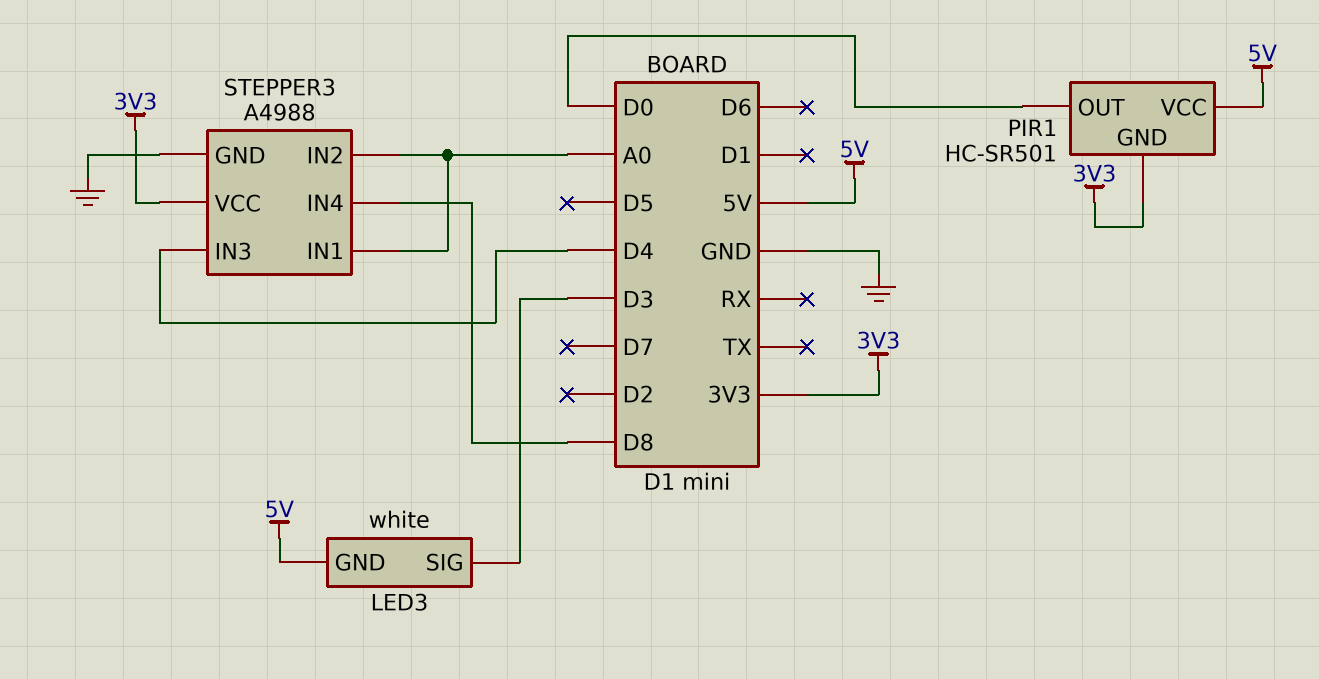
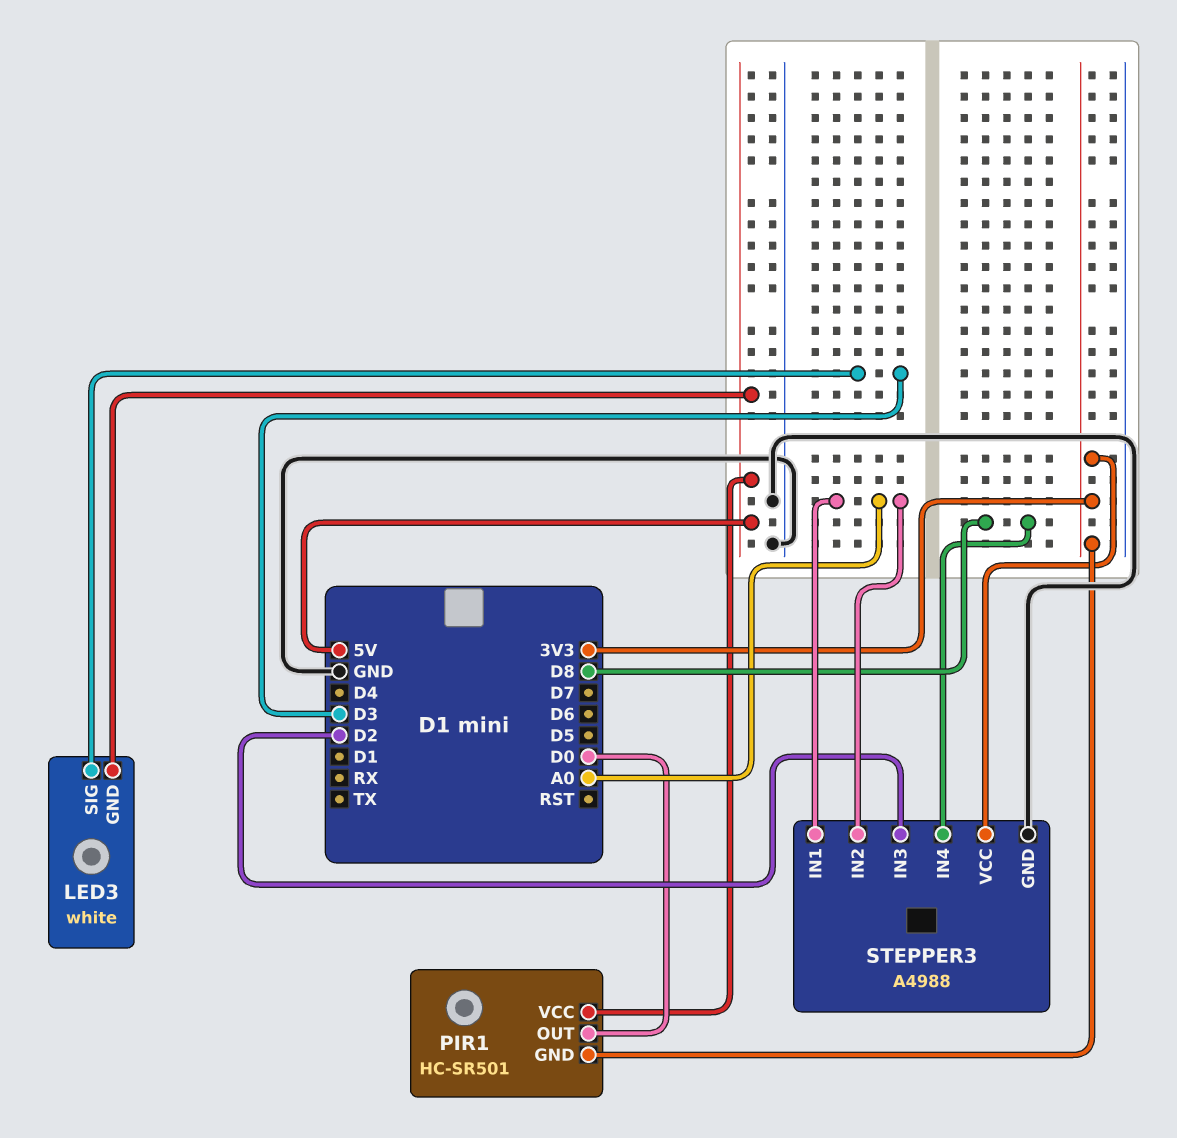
STEPPER3 pin IN3: D4 -> D2

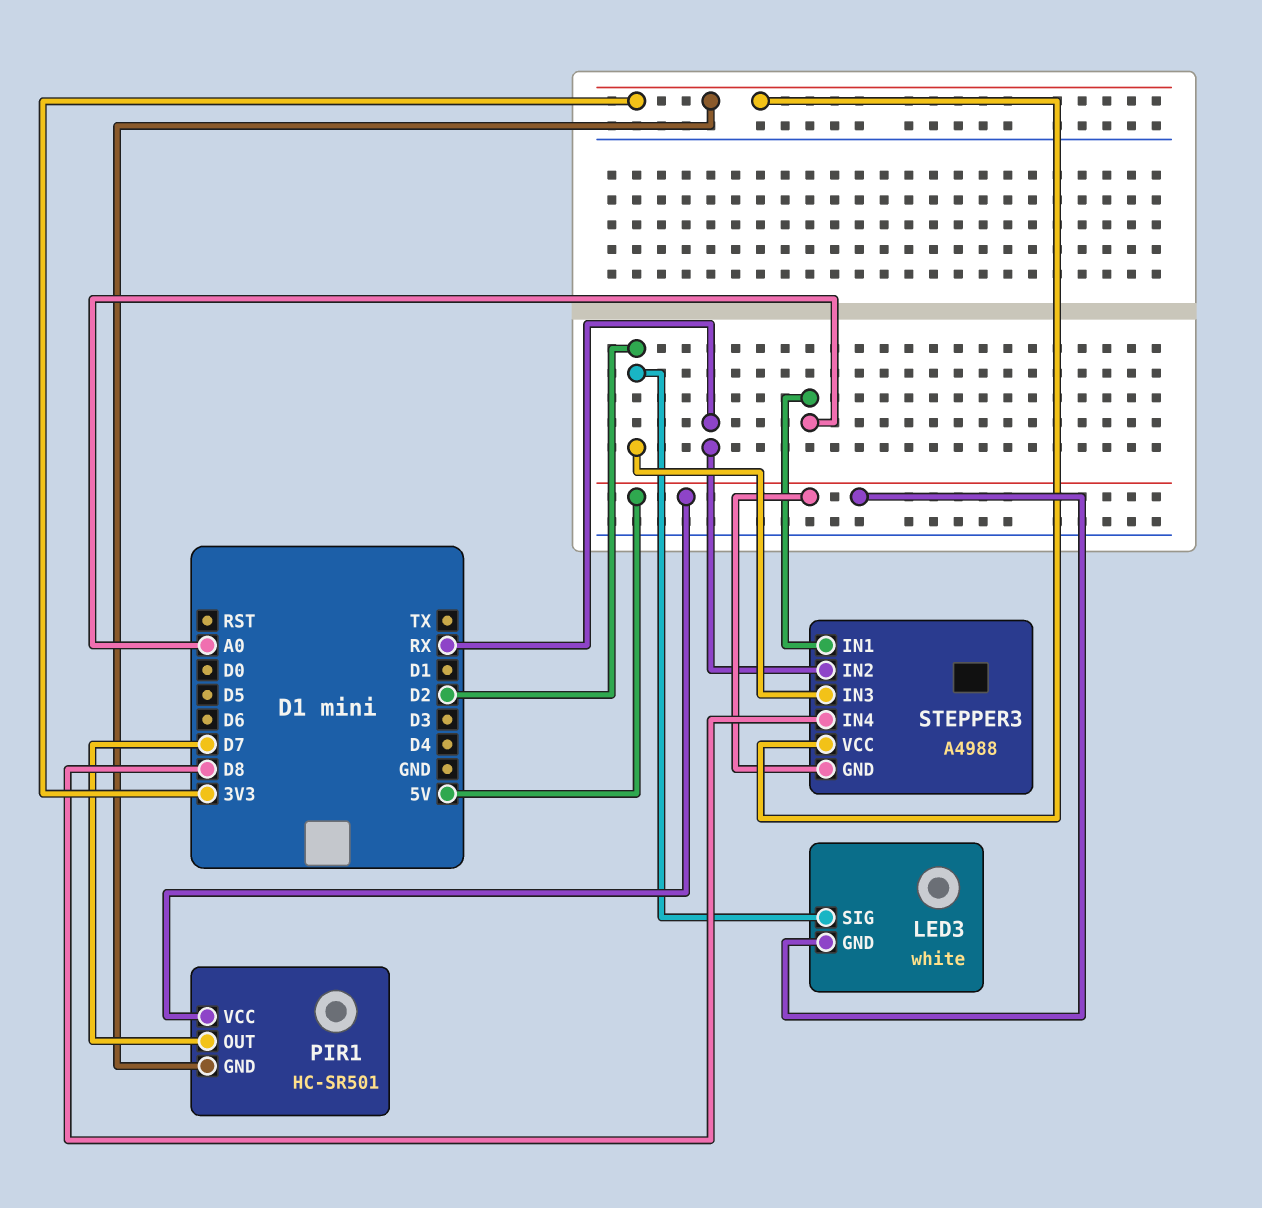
LED3 pin SIG: D3 -> D2
PIR1 pin OUT: D0 -> D7
STEPPER3 pin GND: GND -> 5V
STEPPER3 pin IN2: A0 -> RX

